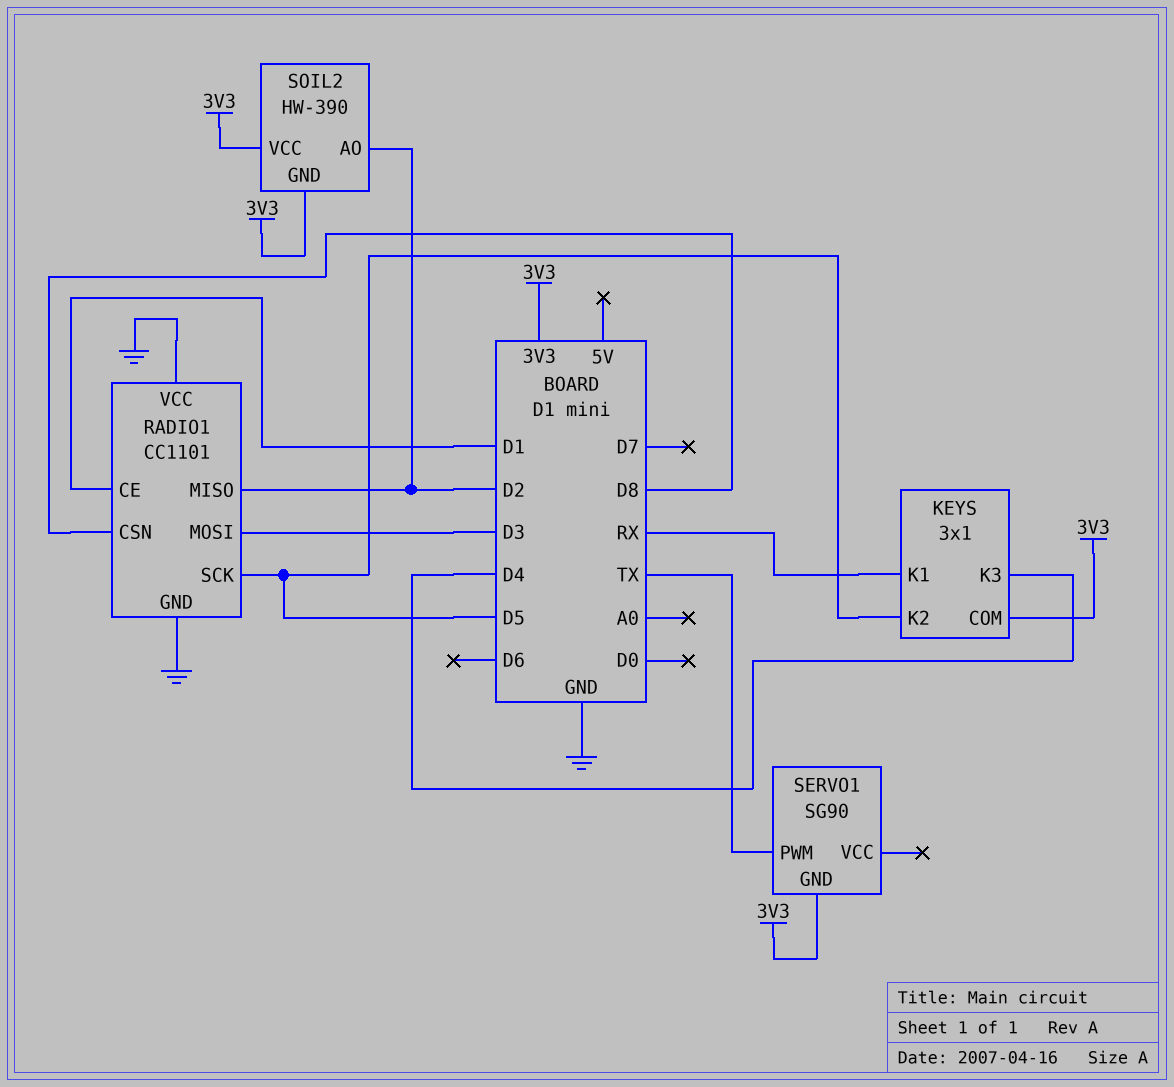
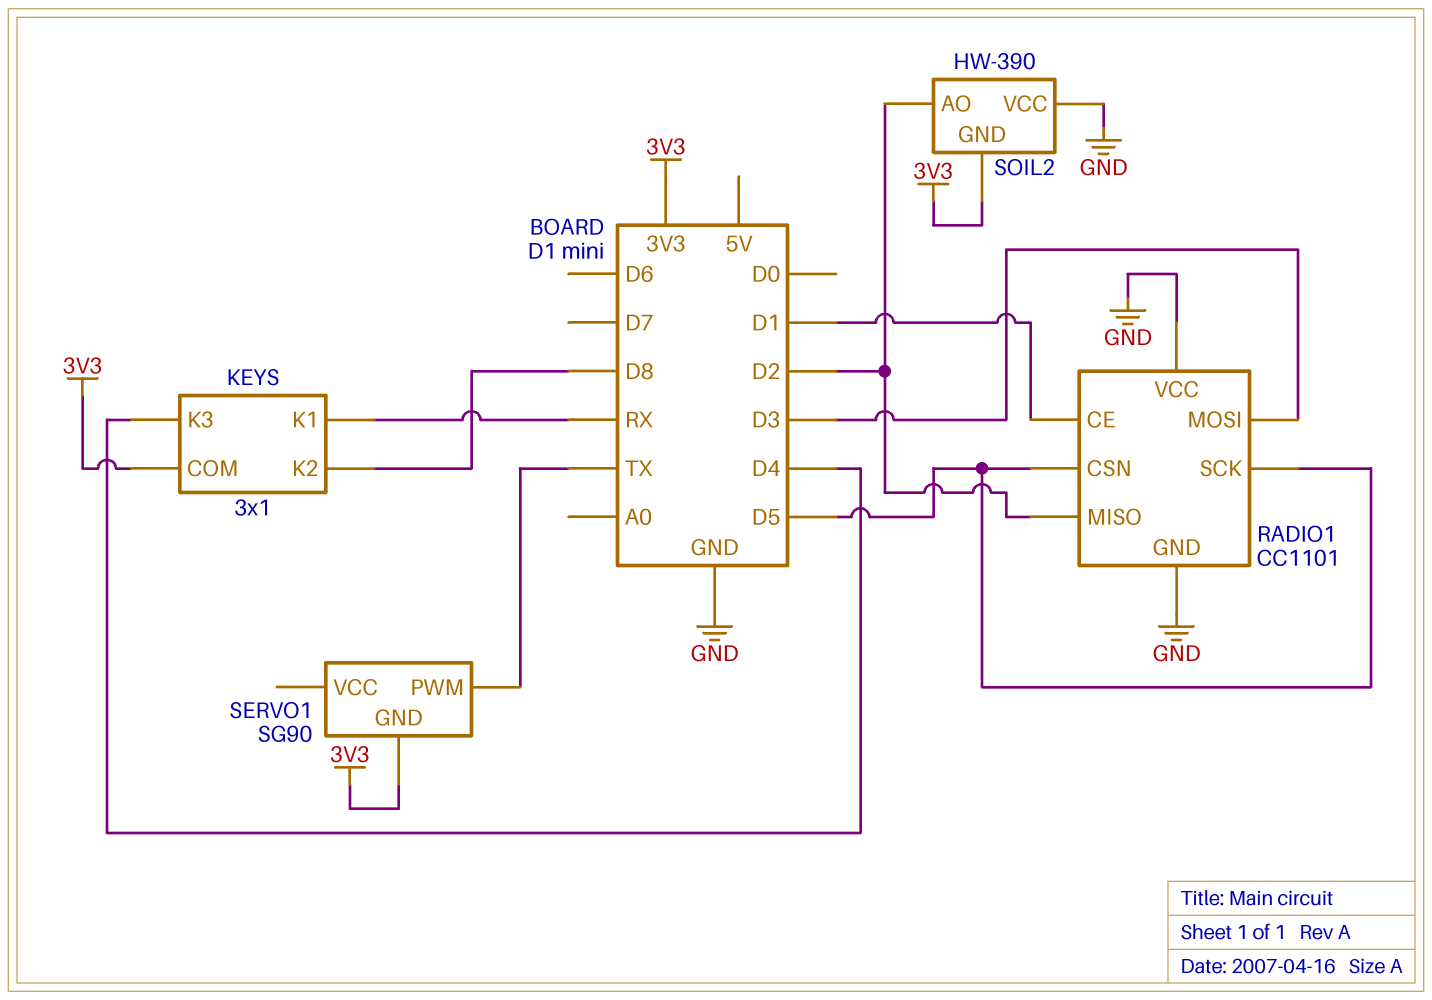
KEYS pin K2: D5 -> D8
RADIO1 pin CSN: D8 -> D5
SOIL2 pin VCC: 3V3 -> GND

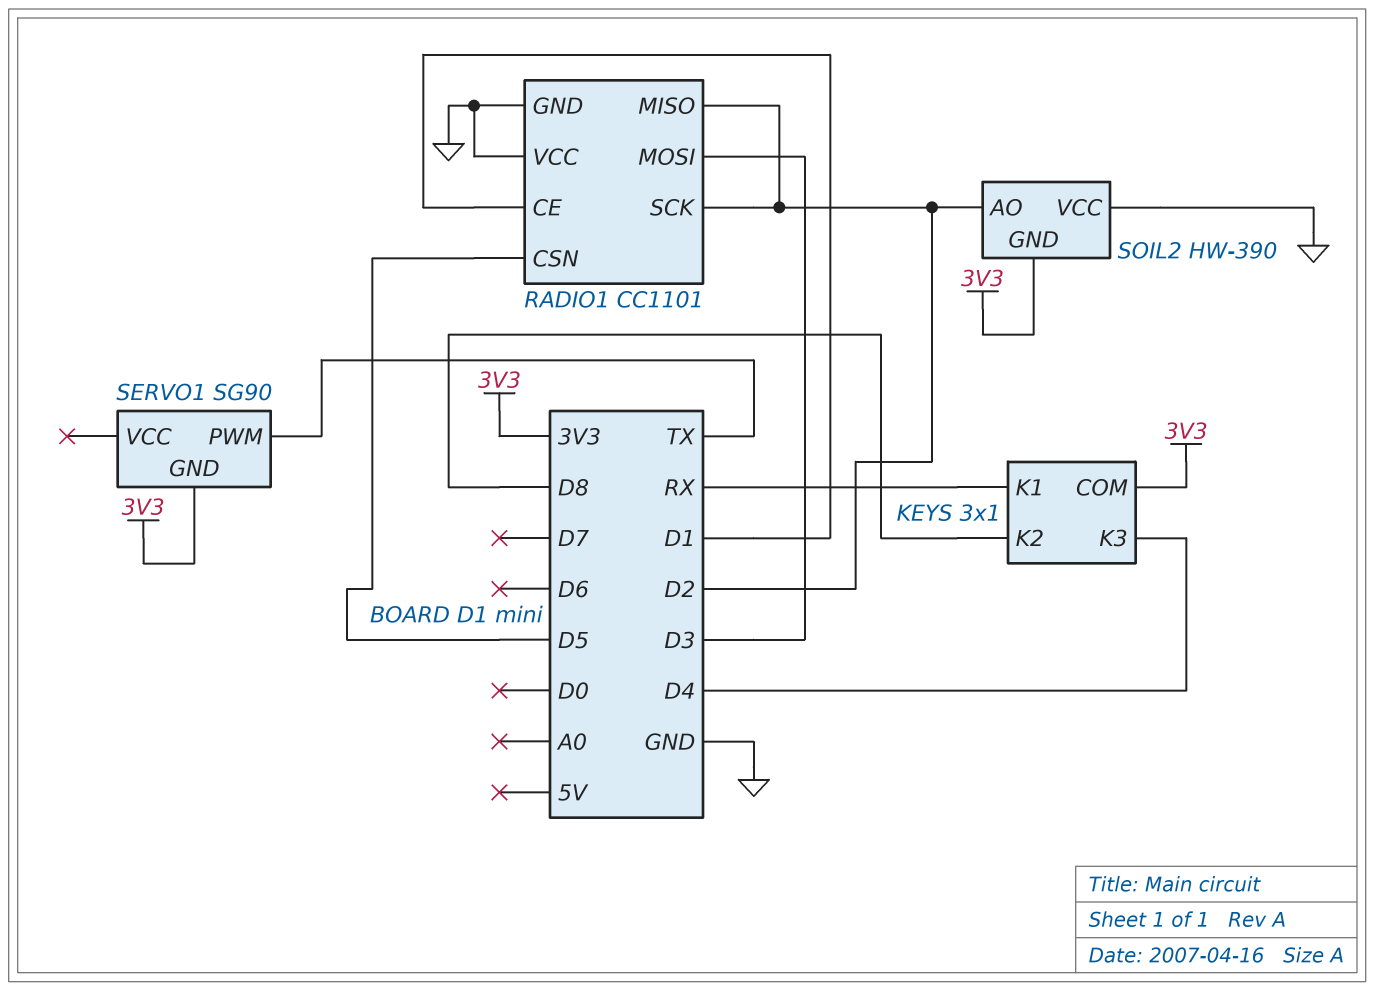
RADIO1 pin SCK: D5 -> D2

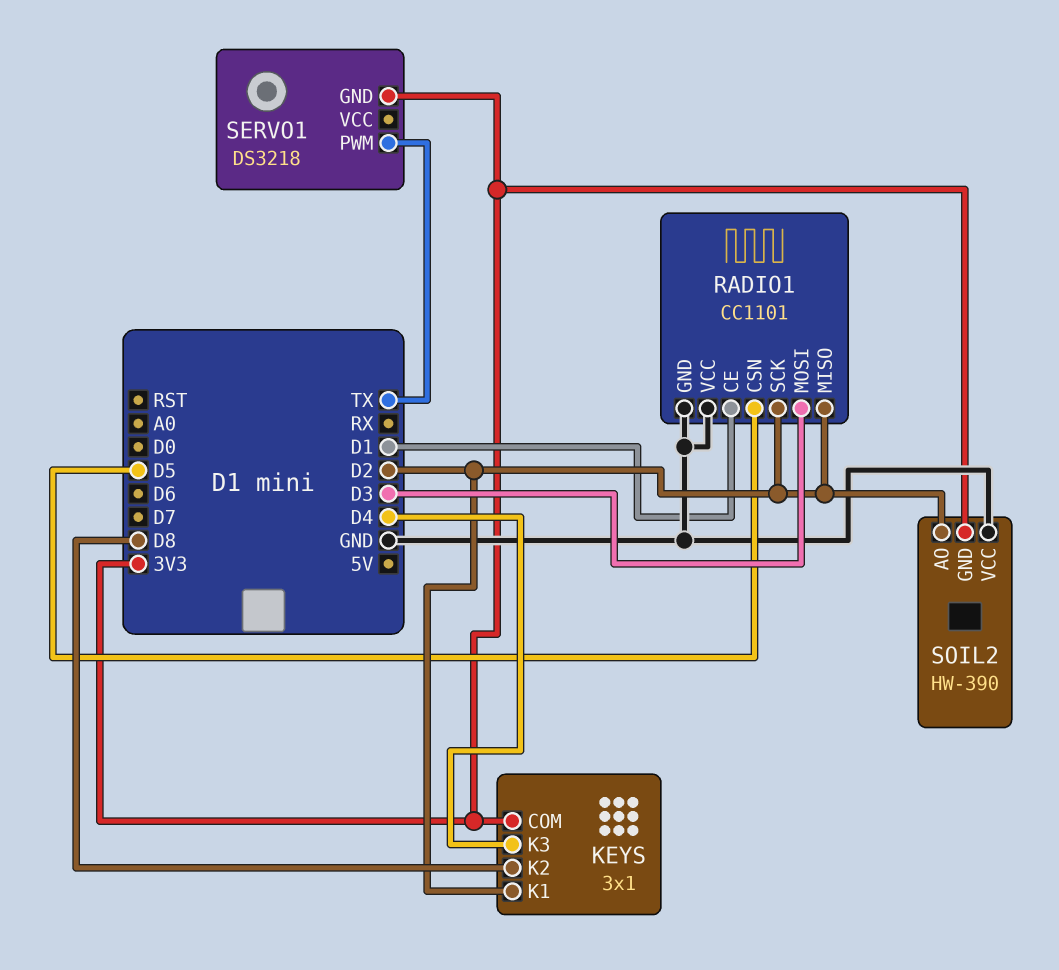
KEYS pin K1: RX -> D2
SERVO1: SG90 -> DS3218

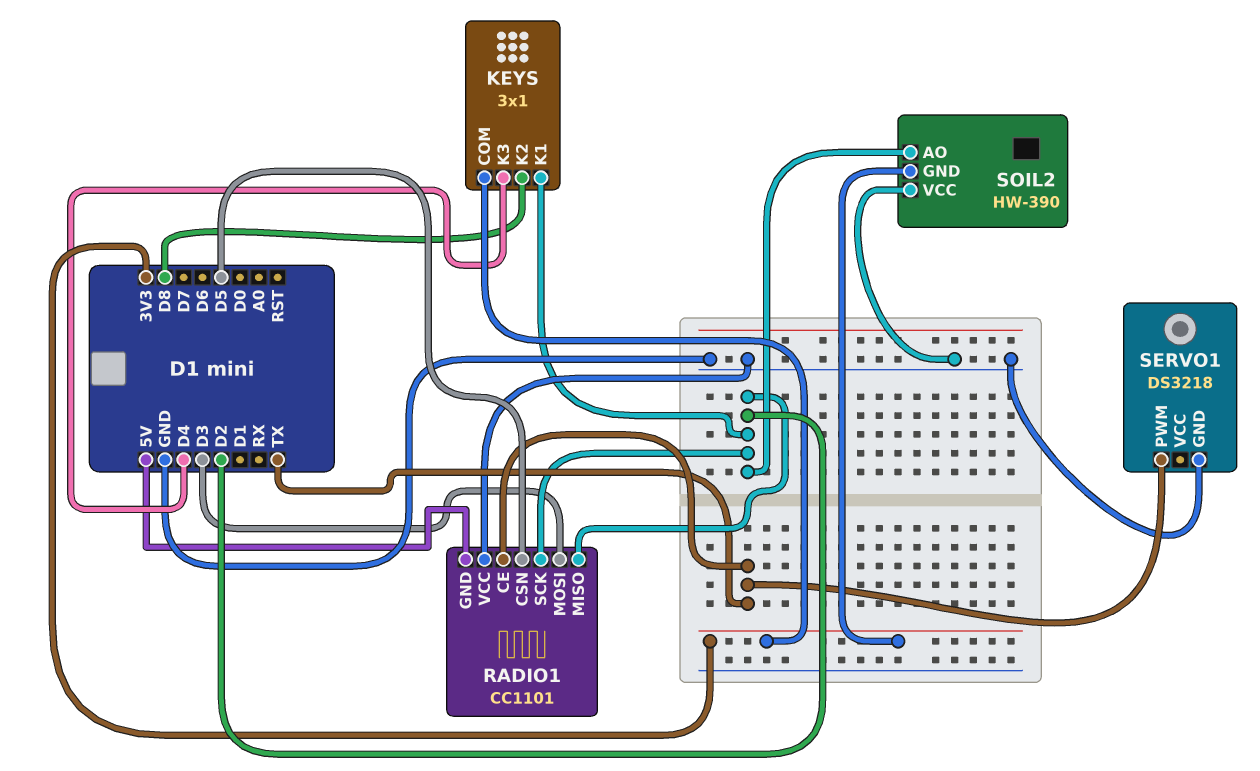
RADIO1 pin CE: D1 -> TX
RADIO1 pin GND: GND -> 5V
SERVO1 pin GND: 3V3 -> GND

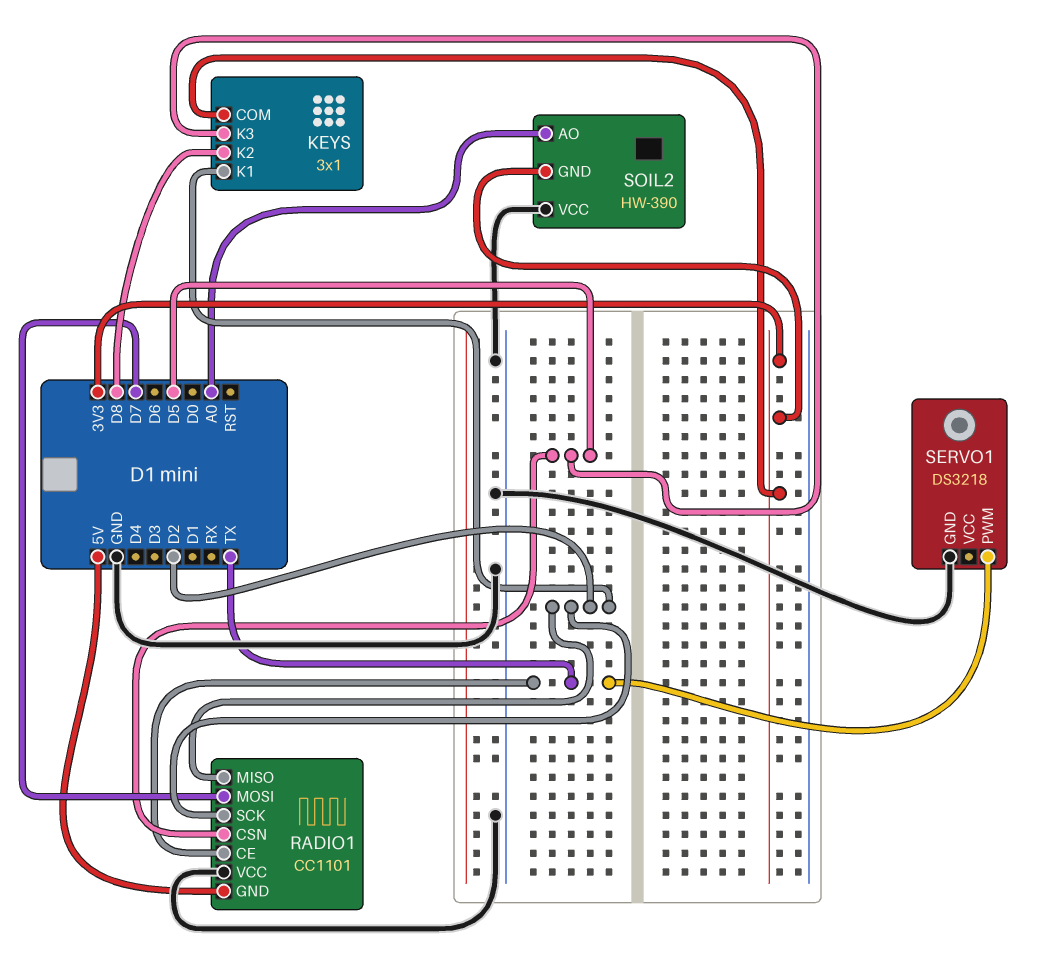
KEYS pin K3: D4 -> D5
RADIO1 pin MOSI: D3 -> D7
SOIL2 pin AO: D2 -> A0

